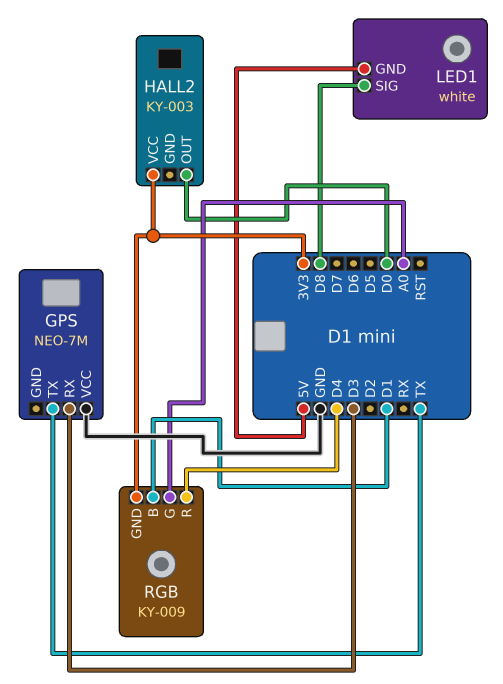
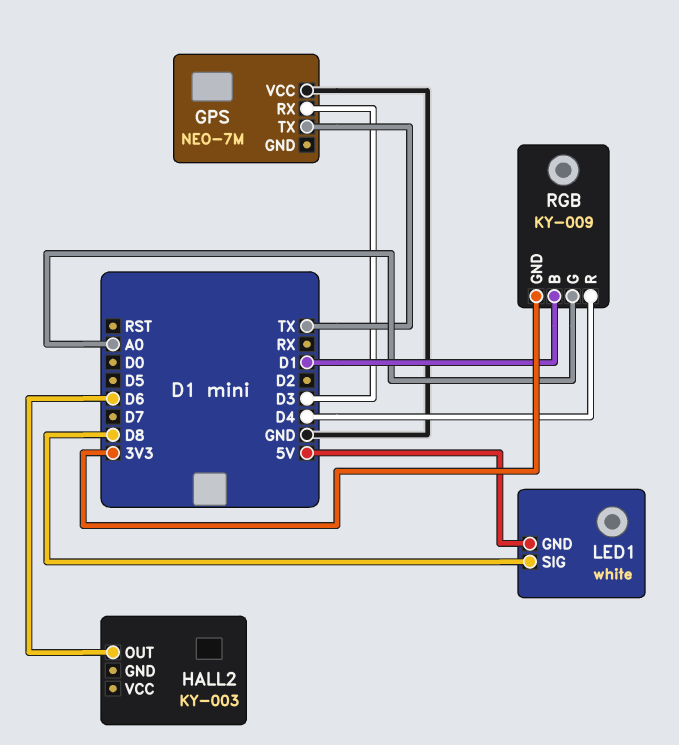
HALL2 pin OUT: D0 -> D6
HALL2 pin VCC: 3V3 -> none

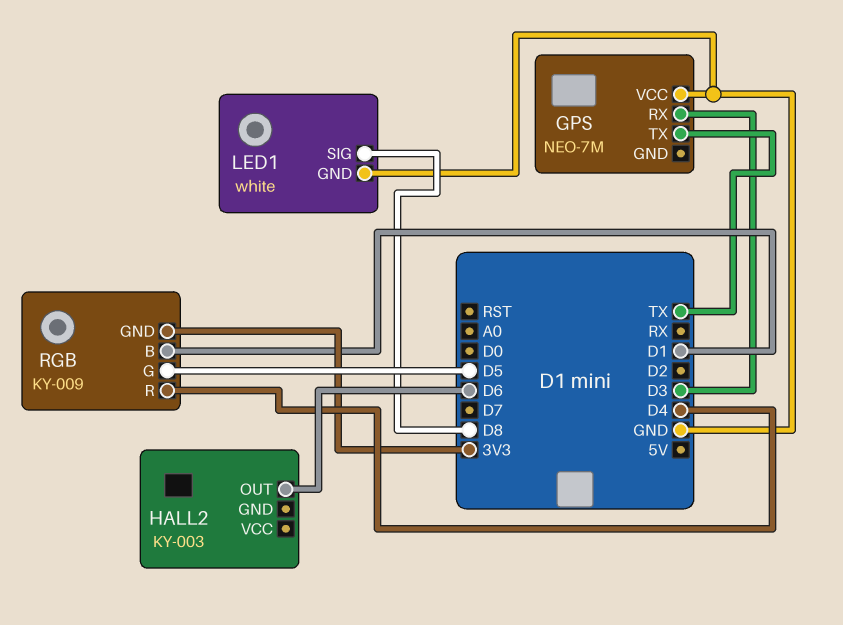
LED1 pin GND: 5V -> GND
RGB pin G: A0 -> D5

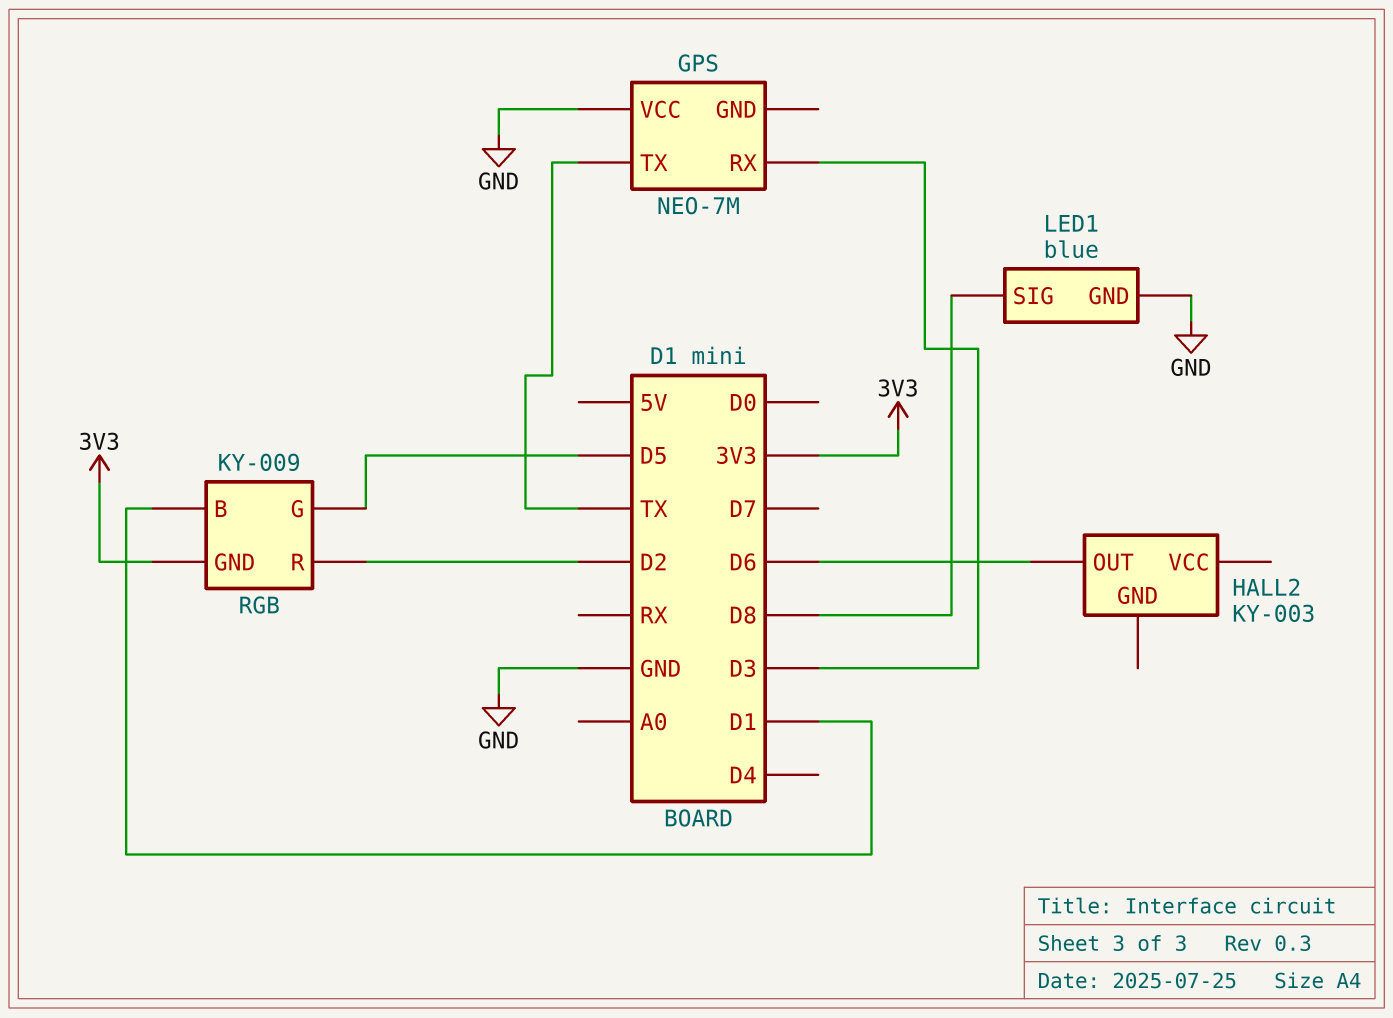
LED1: white -> blue
RGB pin R: D4 -> D2

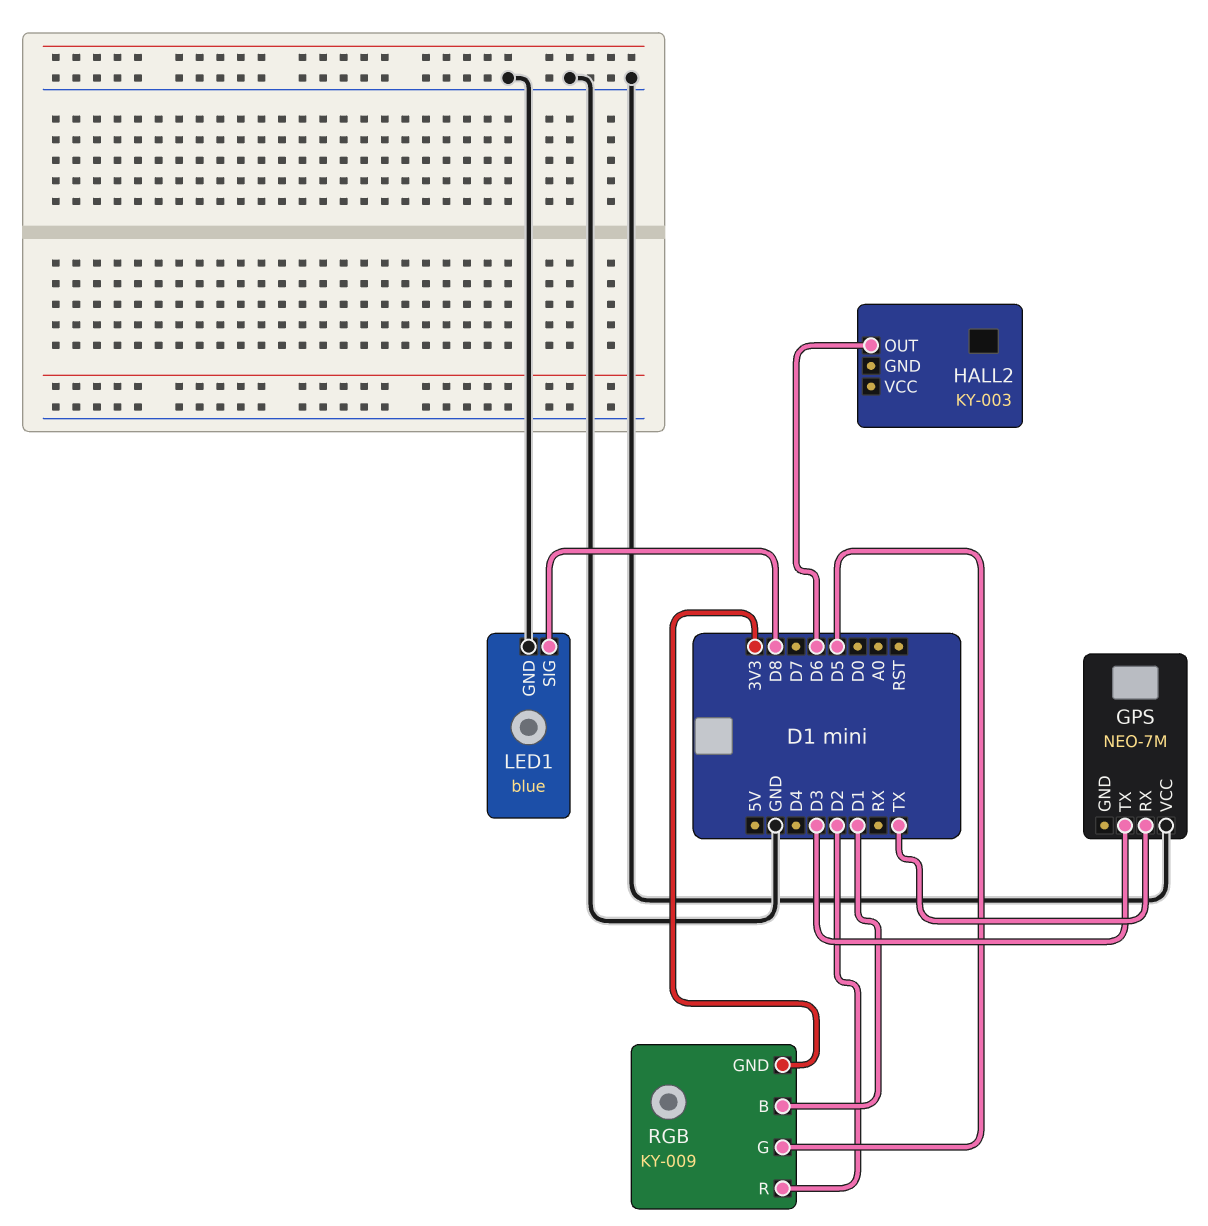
GPS pin RX: D3 -> TX
GPS pin TX: TX -> D3

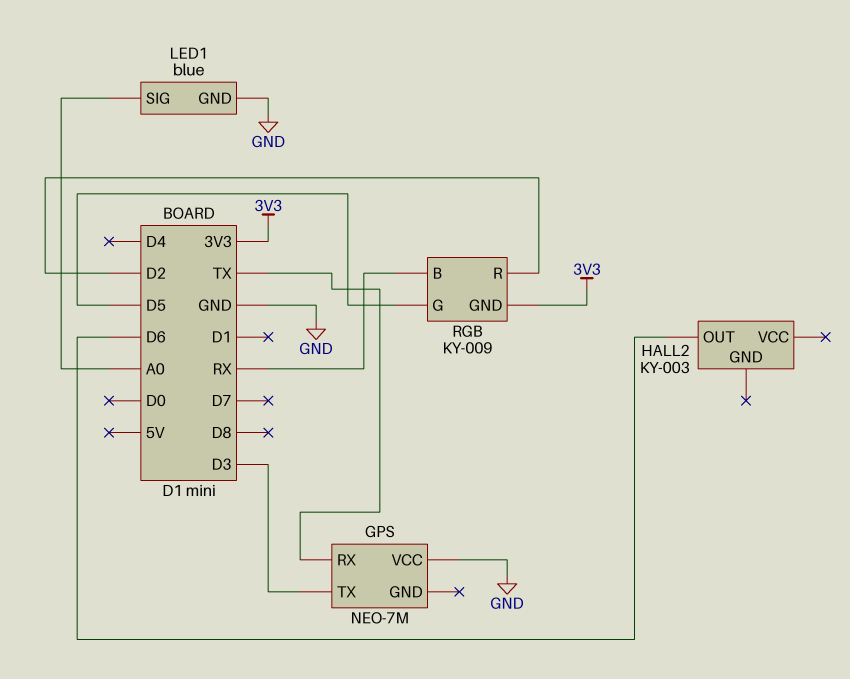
LED1 pin SIG: D8 -> A0
RGB pin B: D1 -> RX

